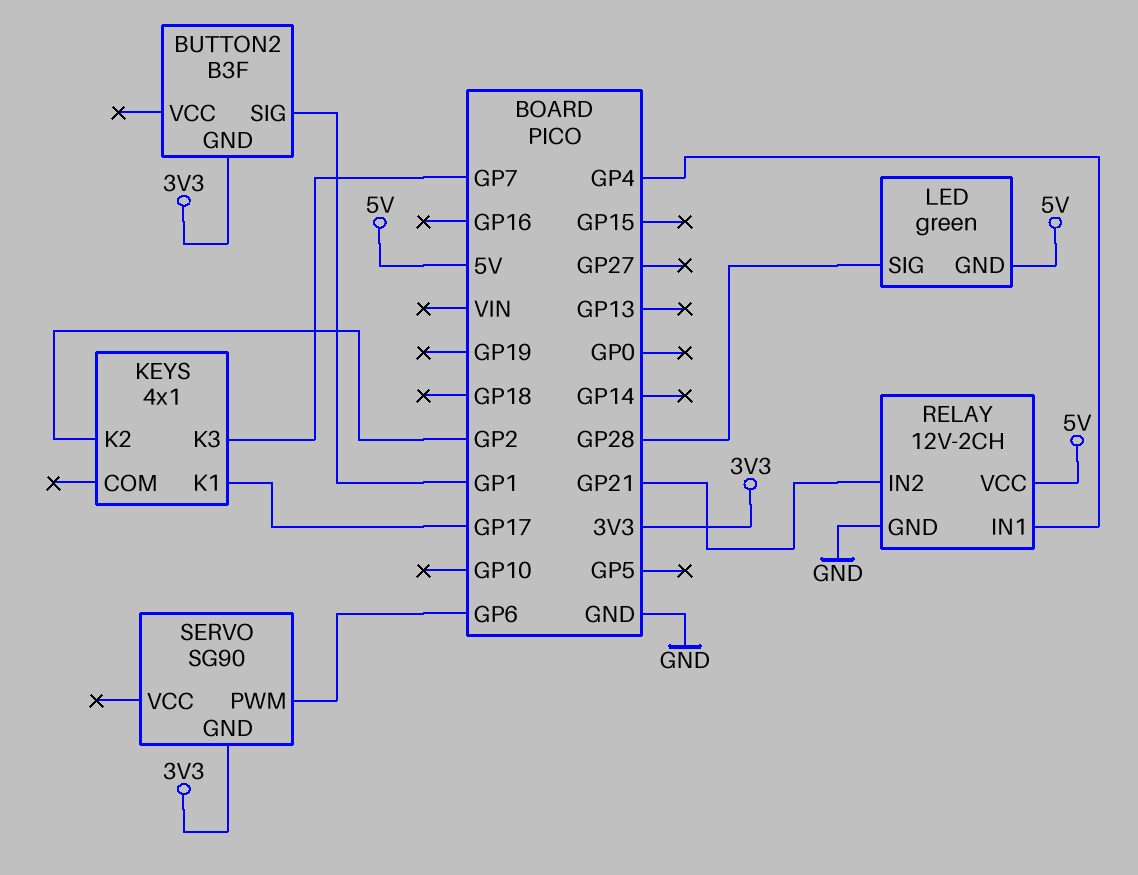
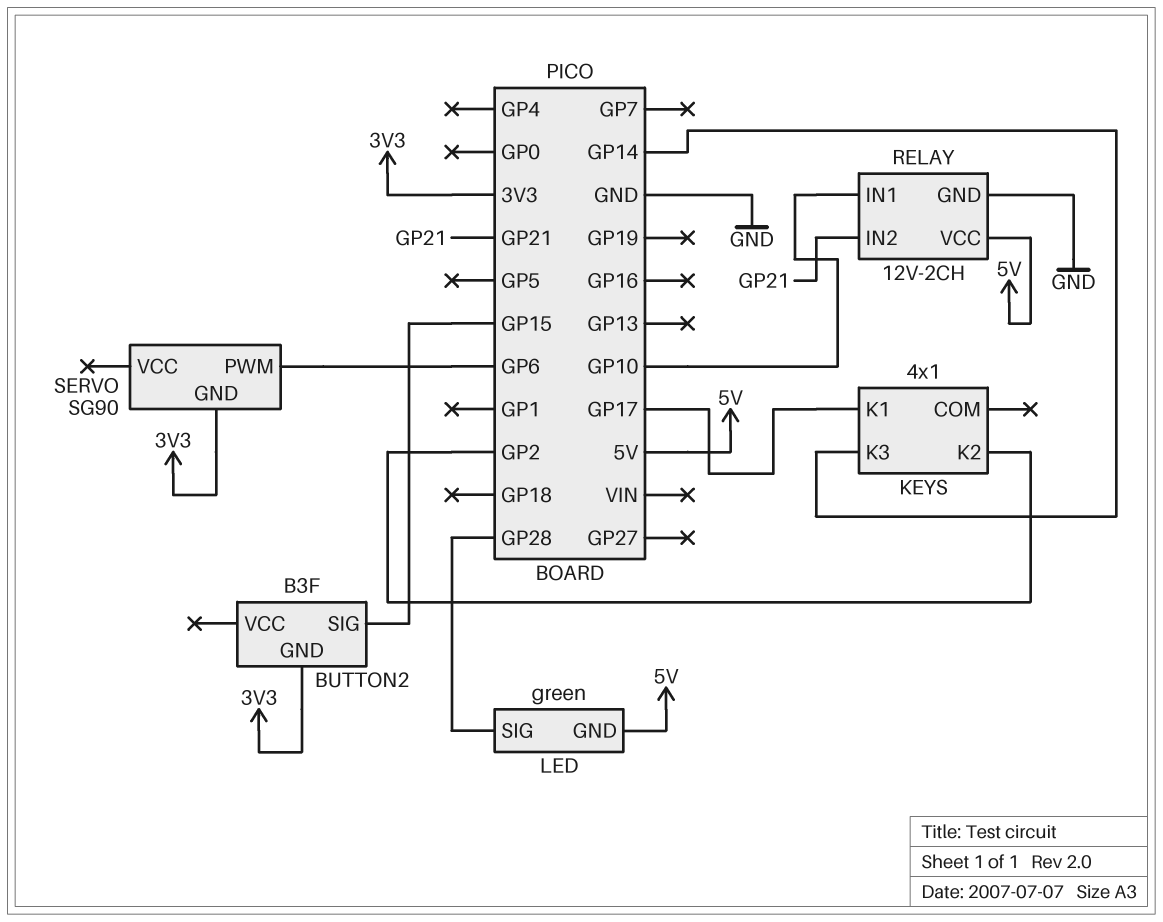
BUTTON2 pin SIG: GP1 -> GP15
KEYS pin K3: GP7 -> GP14
RELAY pin IN1: GP4 -> GP10

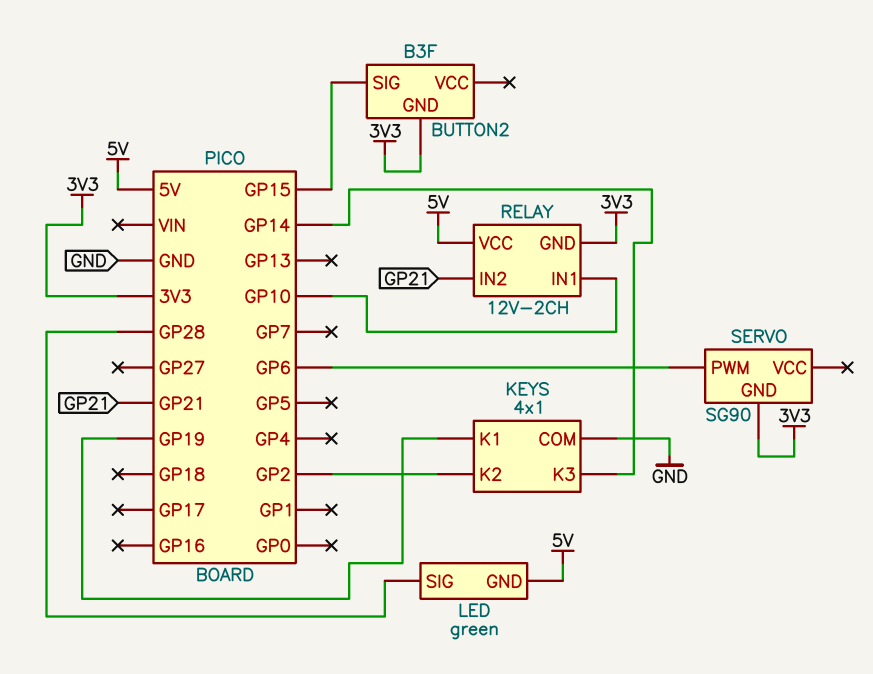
KEYS pin COM: none -> GND
KEYS pin K1: GP17 -> GP19
RELAY pin GND: GND -> 3V3

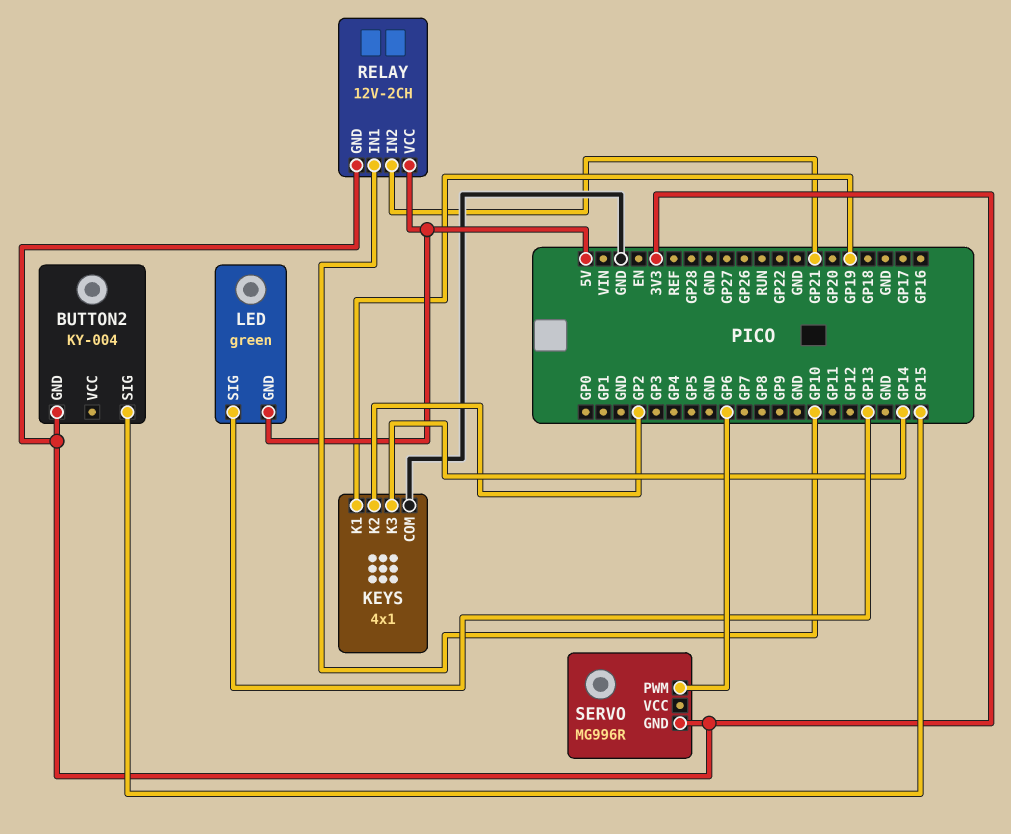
BUTTON2: B3F -> KY-004
LED pin SIG: GP28 -> GP13
SERVO: SG90 -> MG996R

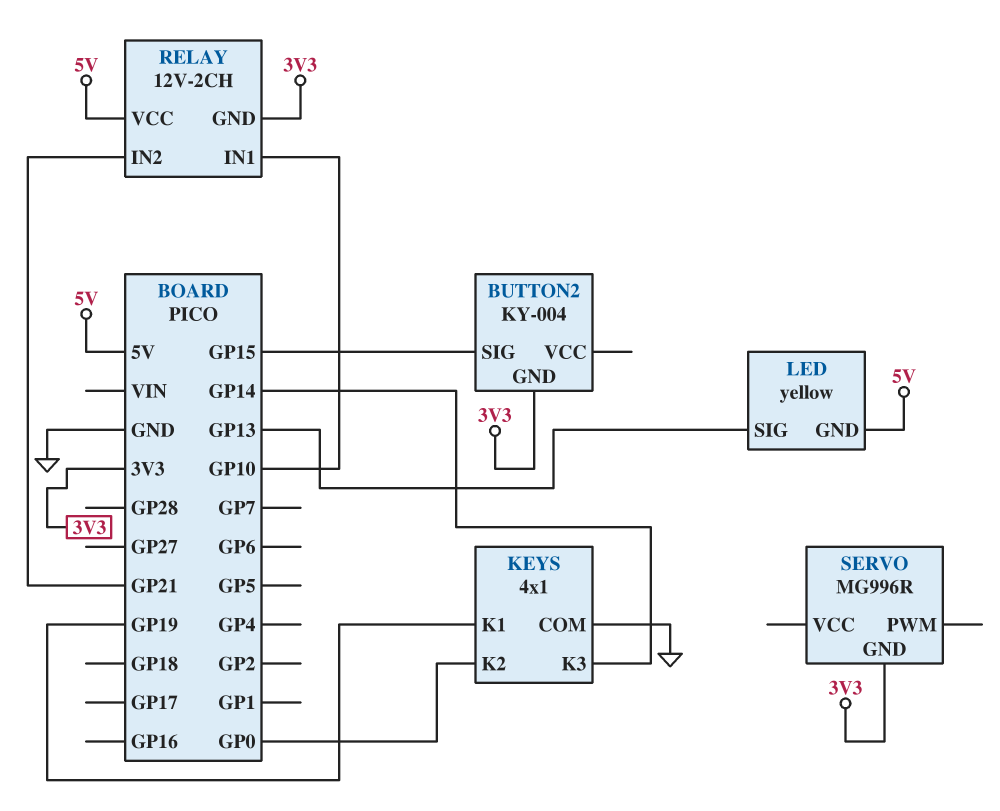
KEYS pin K2: GP2 -> GP0
LED: green -> yellow
SERVO pin PWM: GP6 -> none

